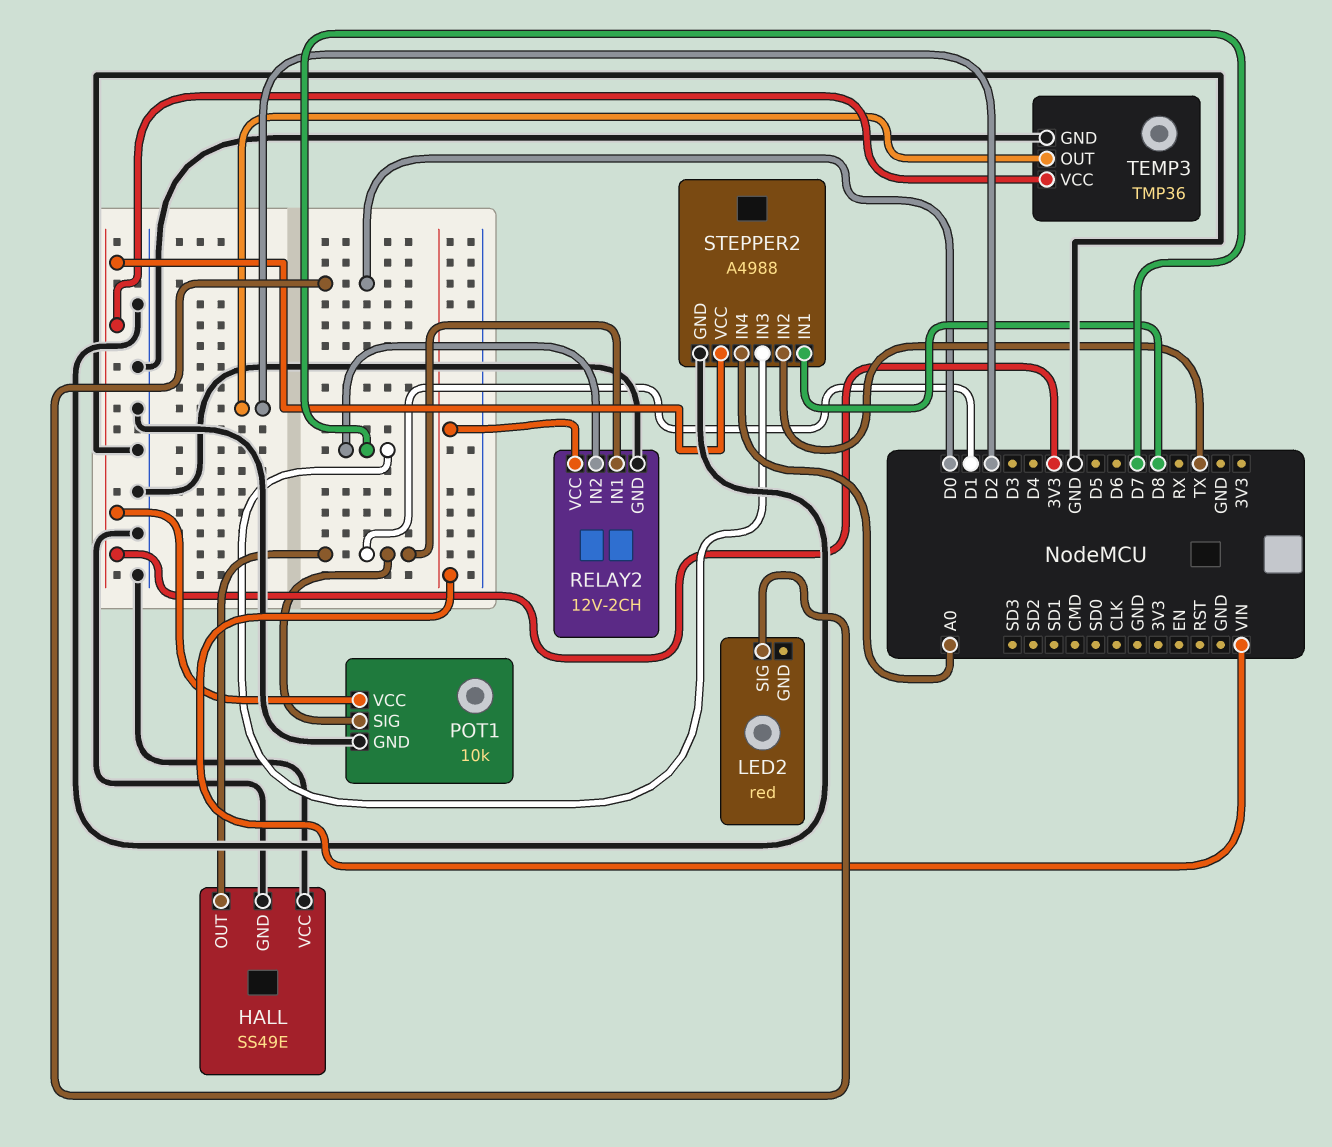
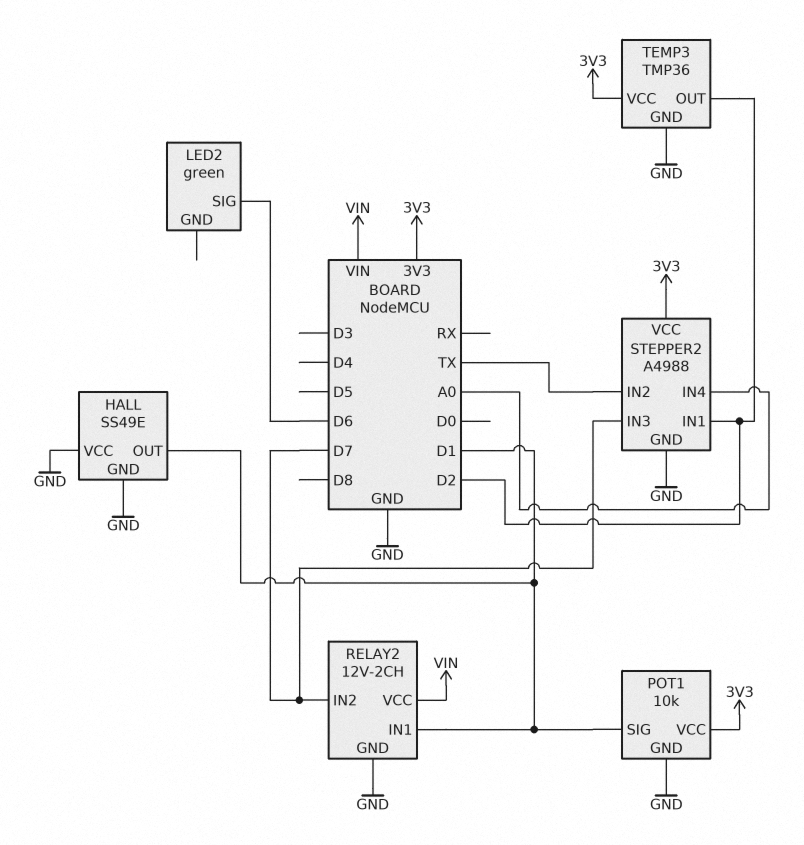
LED2: red -> green
LED2 pin SIG: D0 -> D6
STEPPER2 pin IN1: D8 -> D2

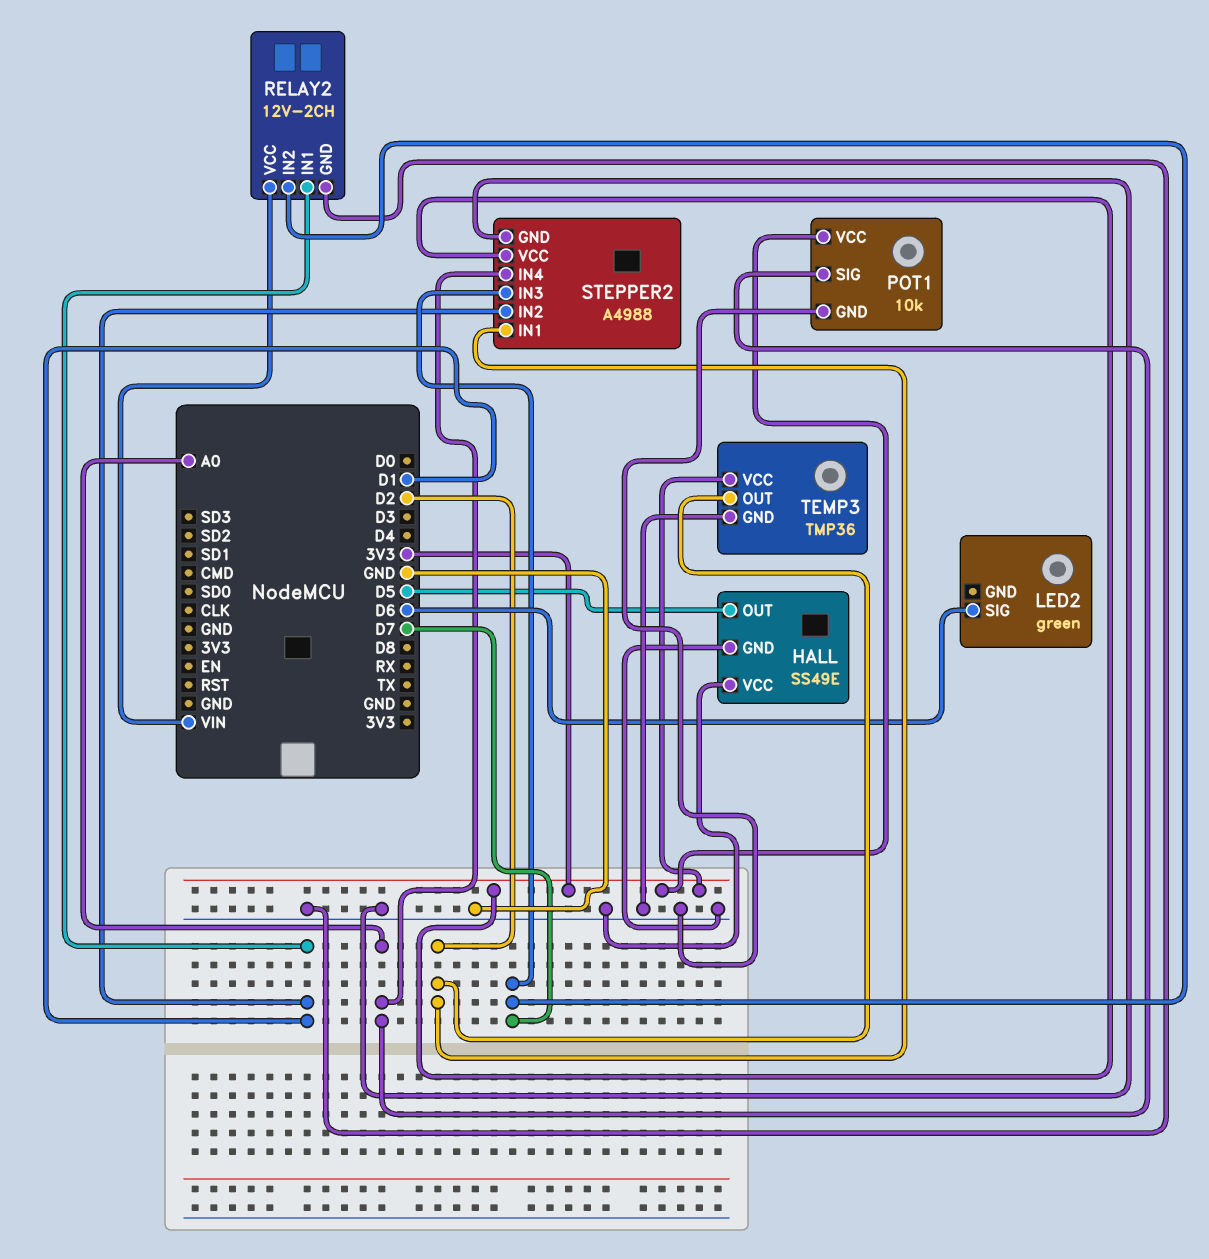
HALL pin OUT: D1 -> D5
POT1 pin SIG: D1 -> A0
STEPPER2 pin IN2: TX -> D1

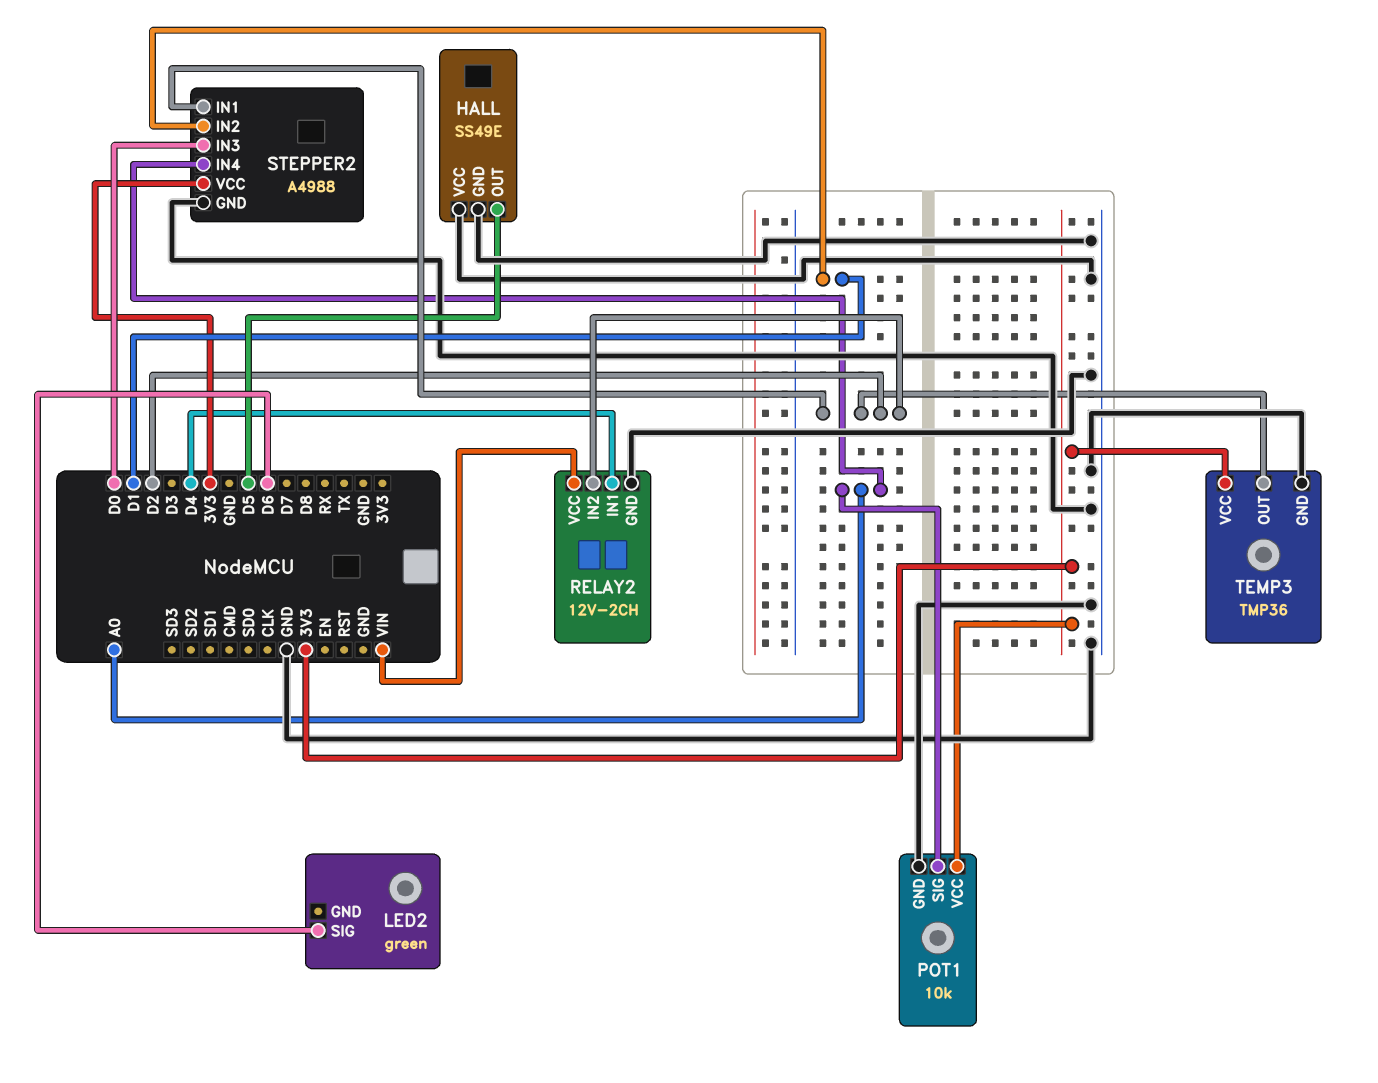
RELAY2 pin IN1: D1 -> D4
RELAY2 pin IN2: D7 -> D2
STEPPER2 pin IN3: D7 -> D0

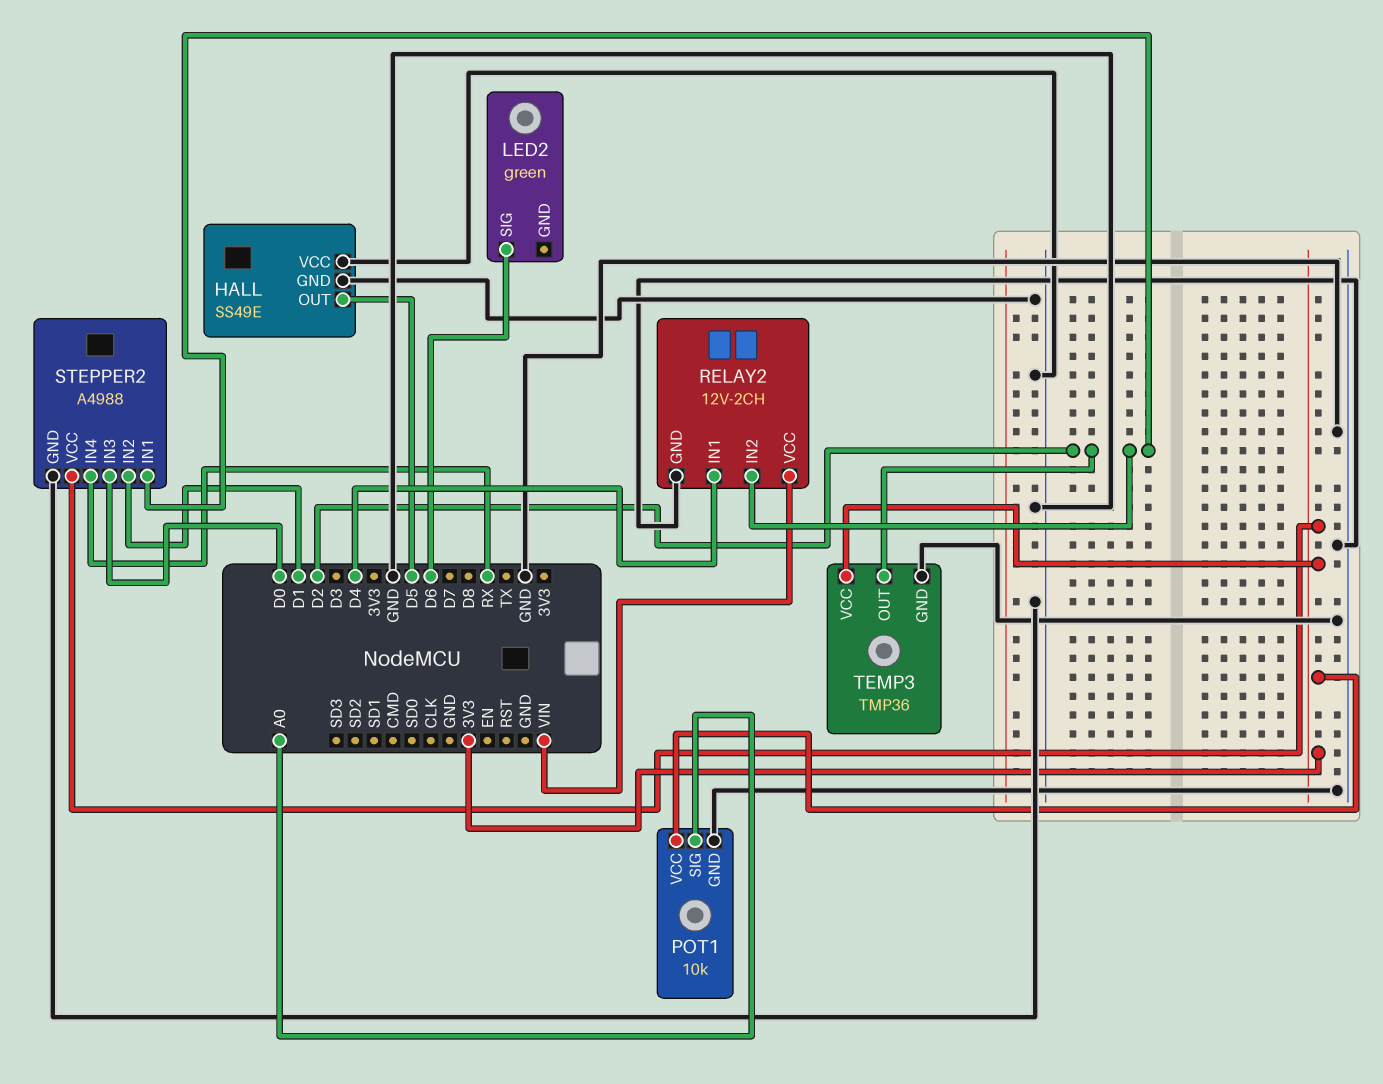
STEPPER2 pin IN4: A0 -> RX

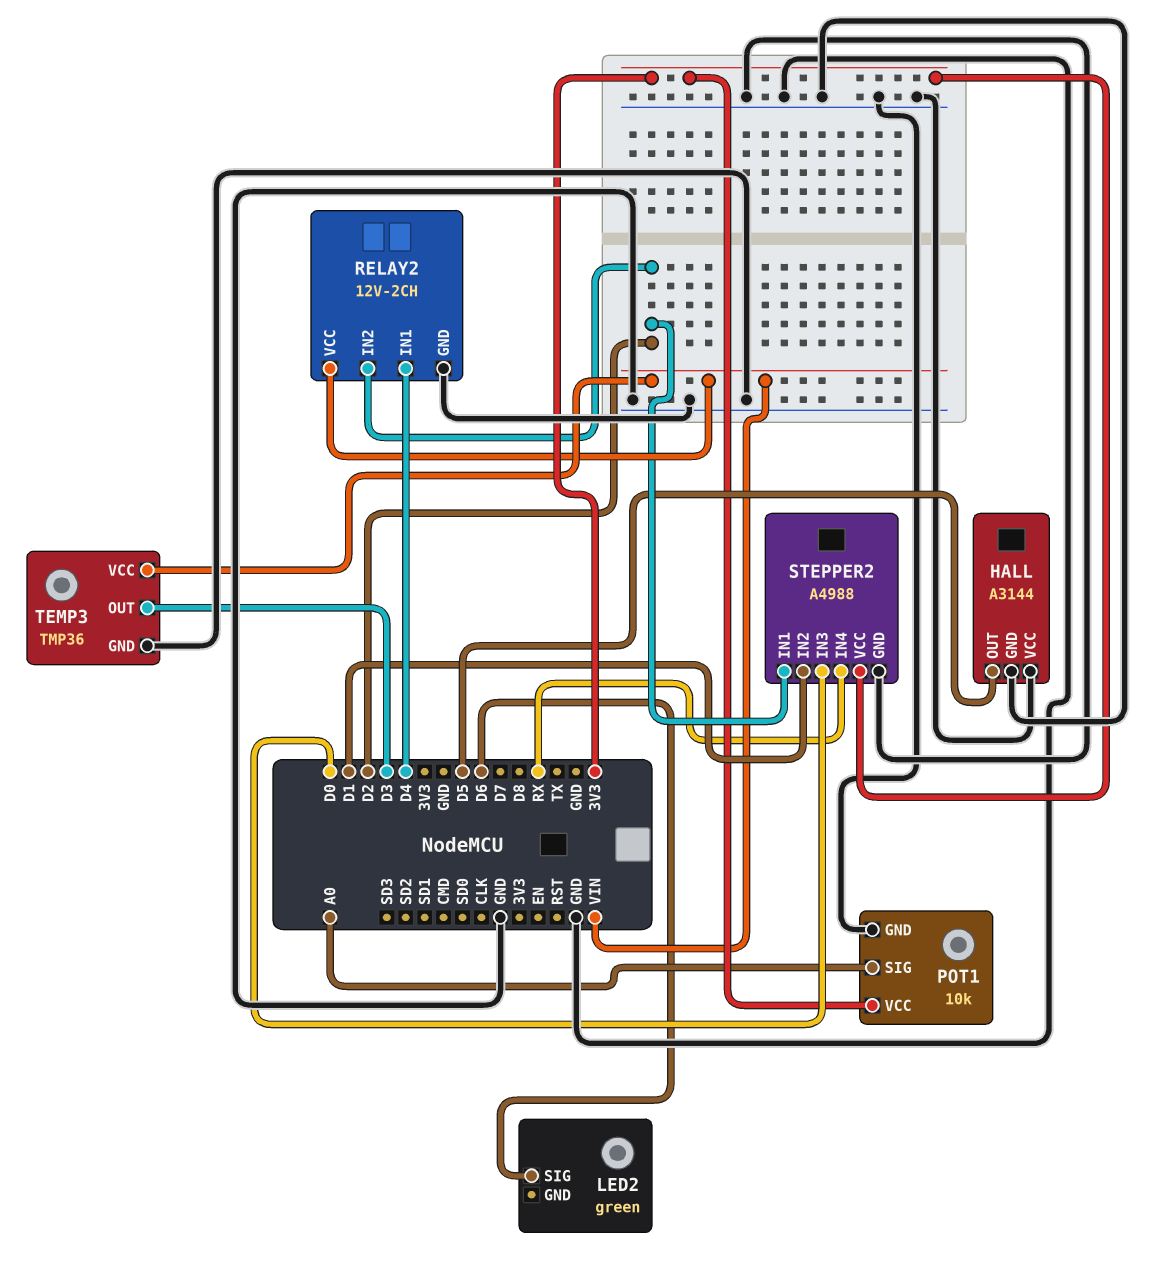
HALL: SS49E -> A3144
TEMP3 pin OUT: D2 -> D3
TEMP3 pin VCC: 3V3 -> VIN

